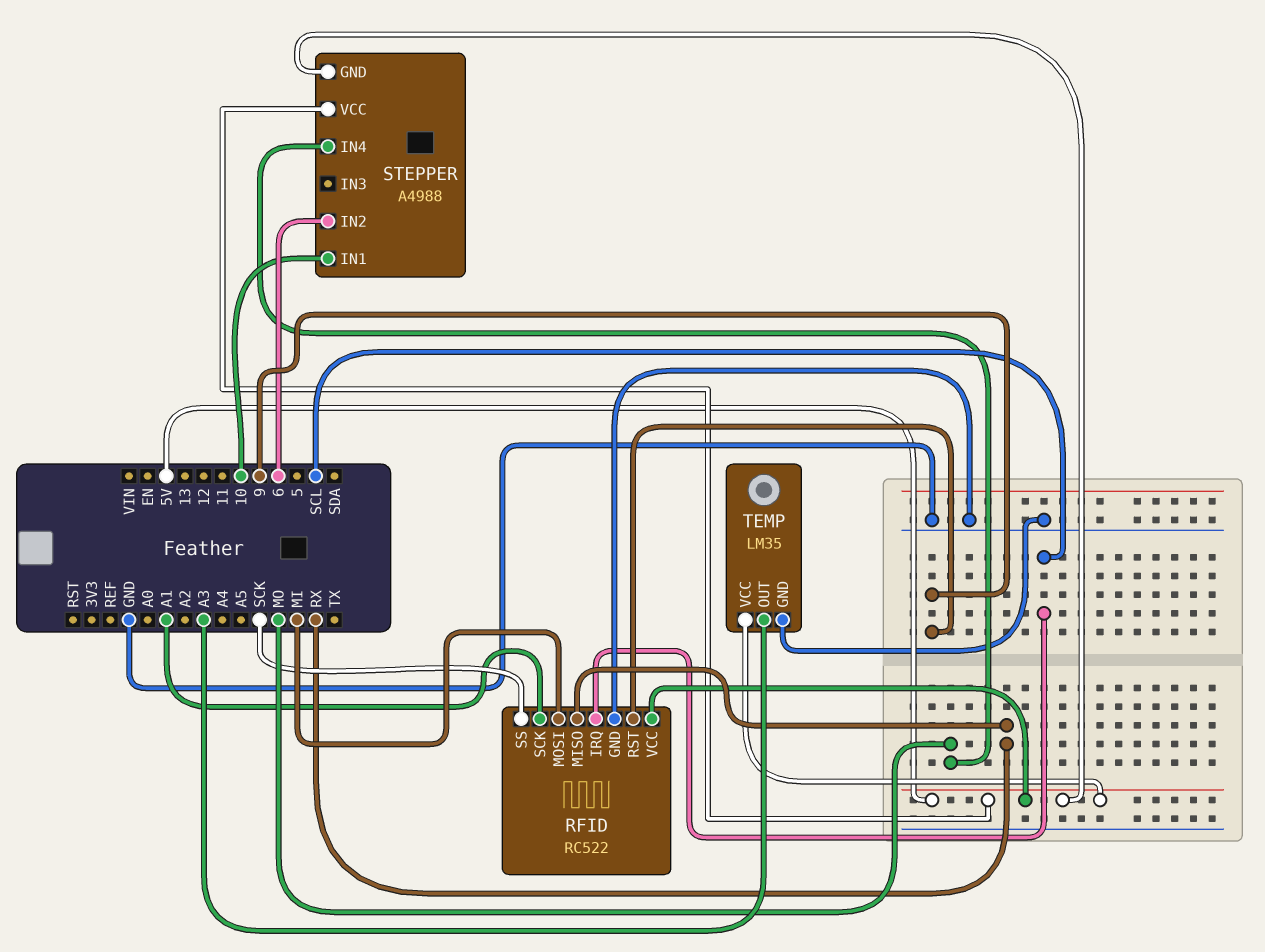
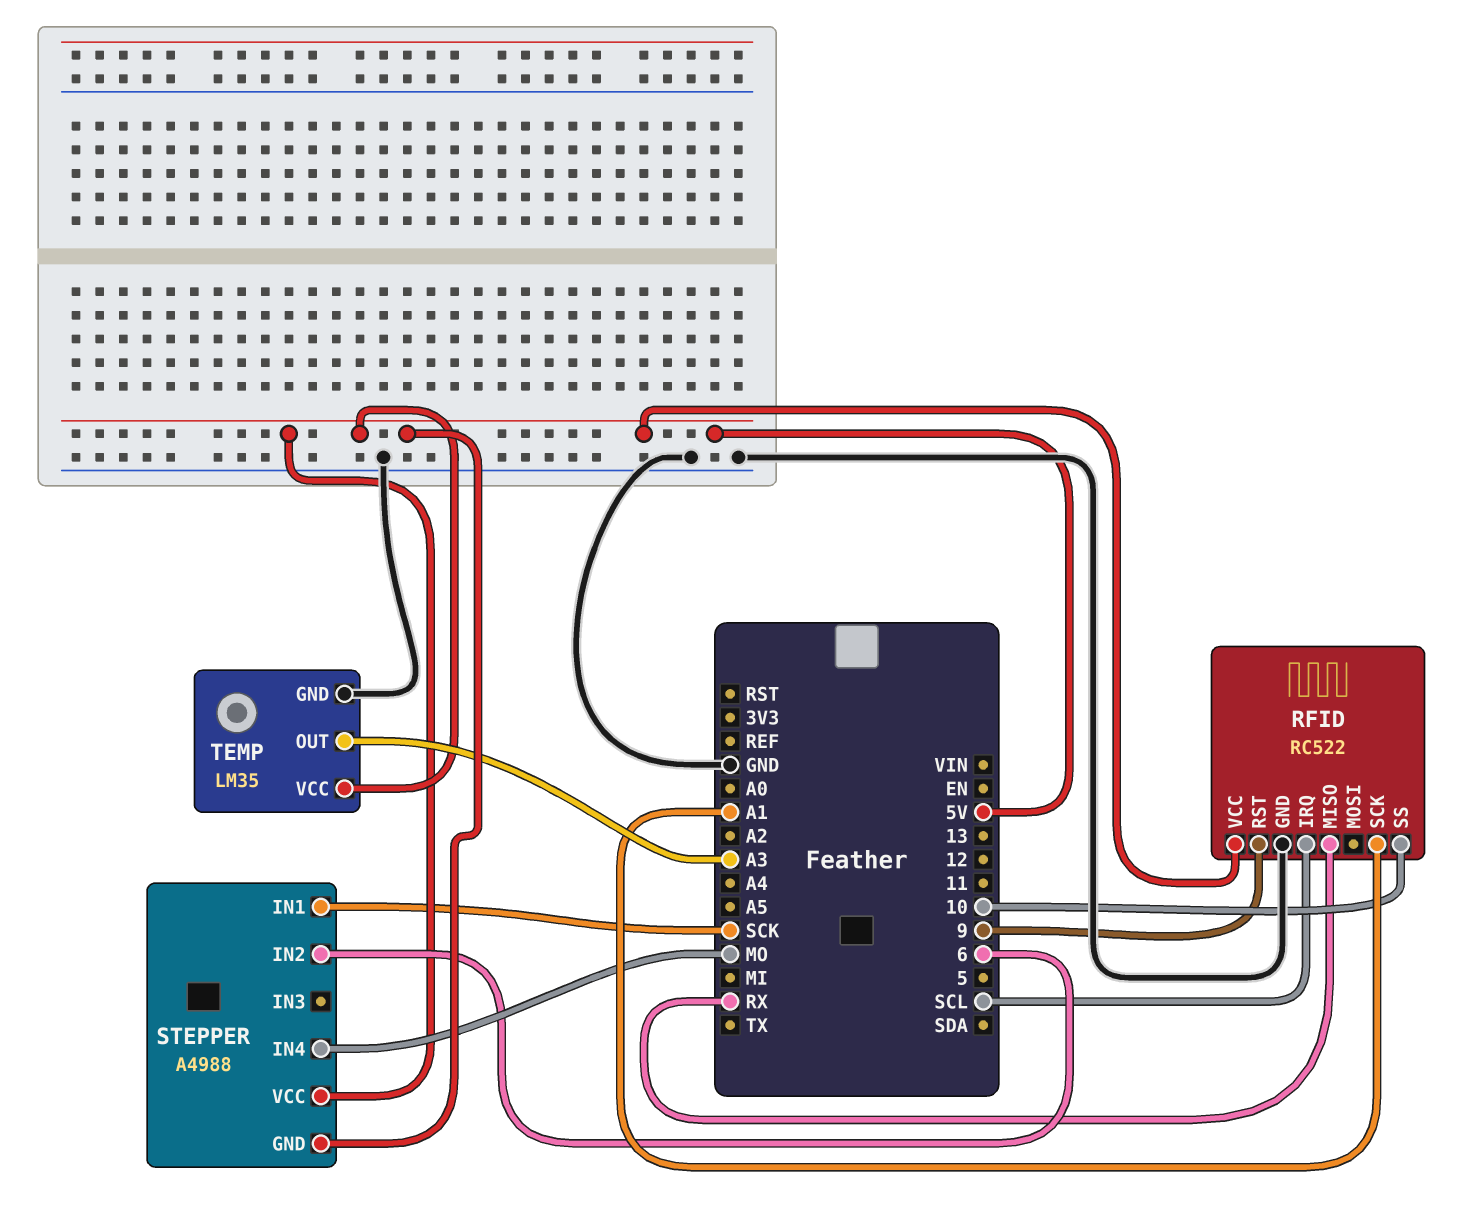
RFID pin MOSI: MI -> none
RFID pin SS: SCK -> 10
STEPPER pin IN1: 10 -> SCK

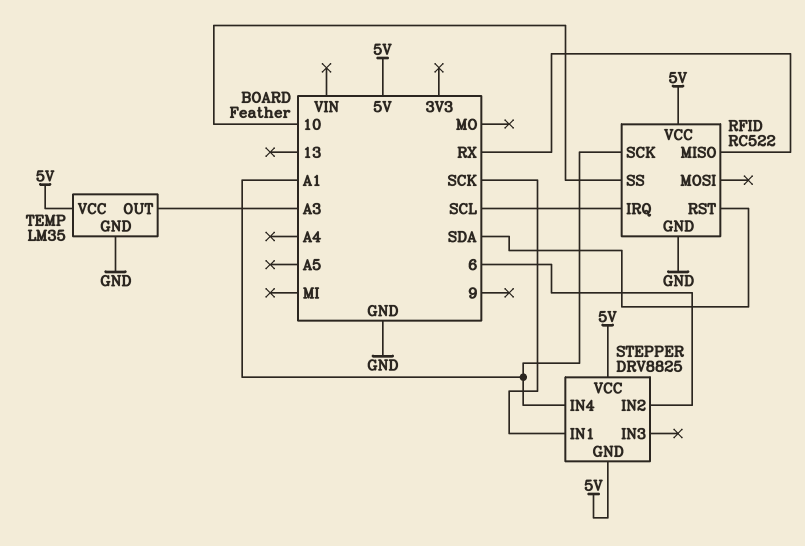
RFID pin RST: 9 -> SDA
STEPPER: A4988 -> DRV8825
STEPPER pin IN4: MO -> A1

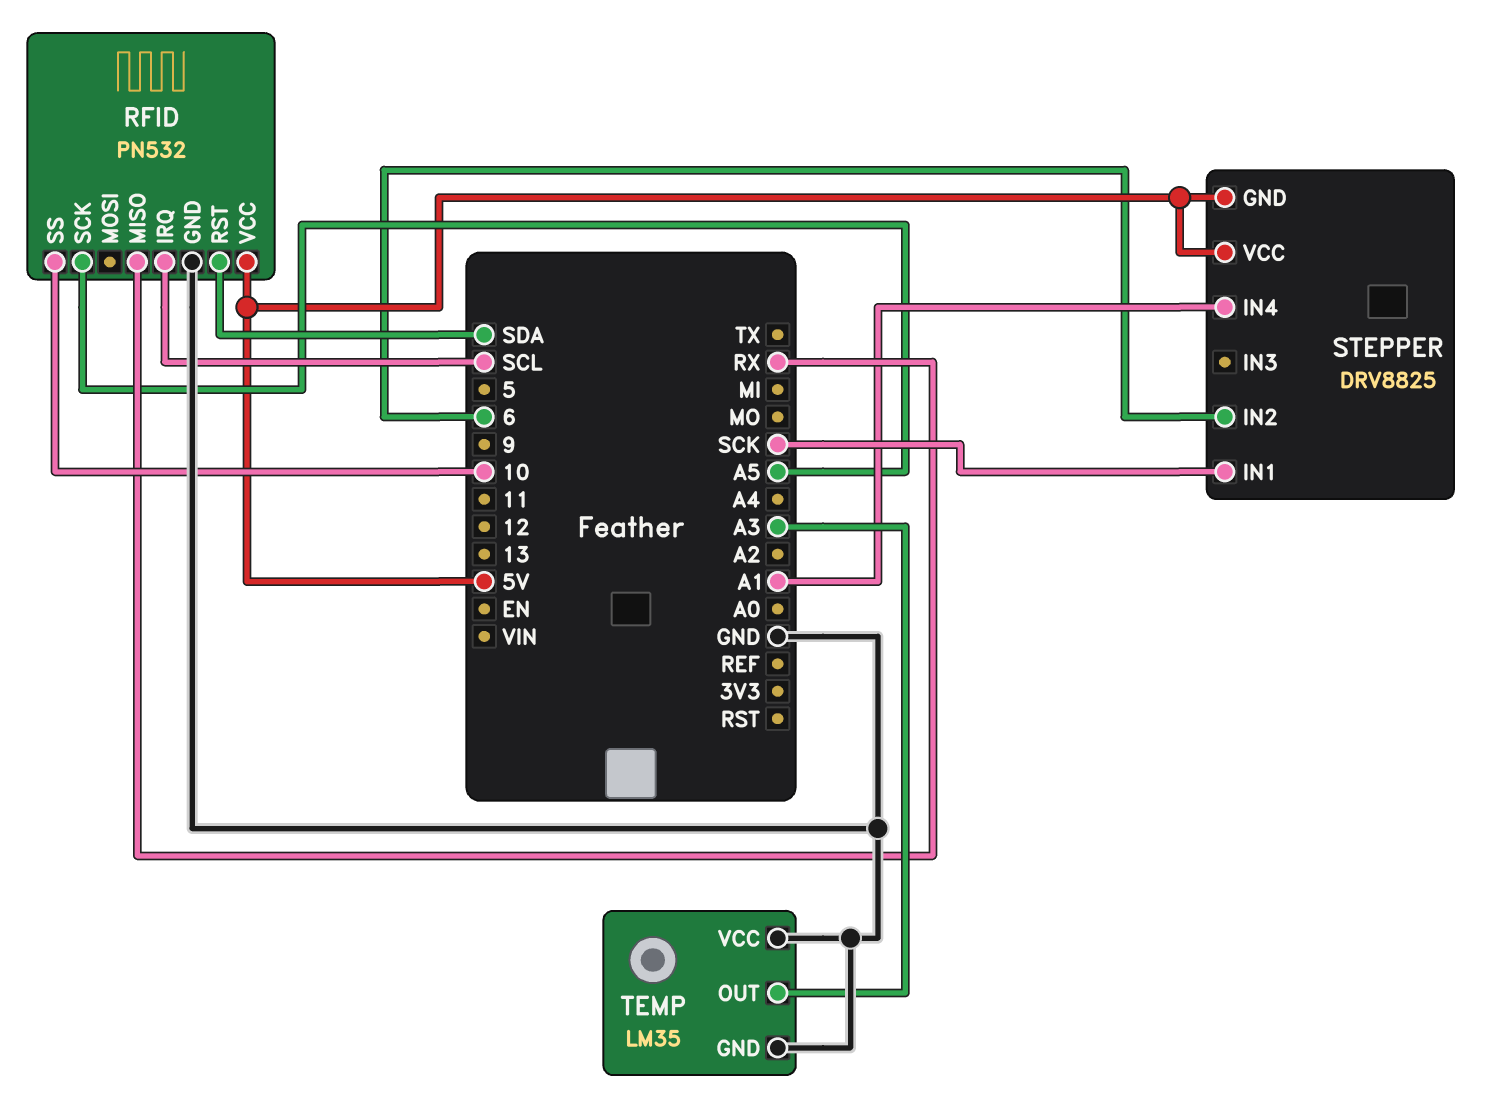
RFID: RC522 -> PN532
RFID pin SCK: A1 -> A5
TEMP pin VCC: 5V -> GND

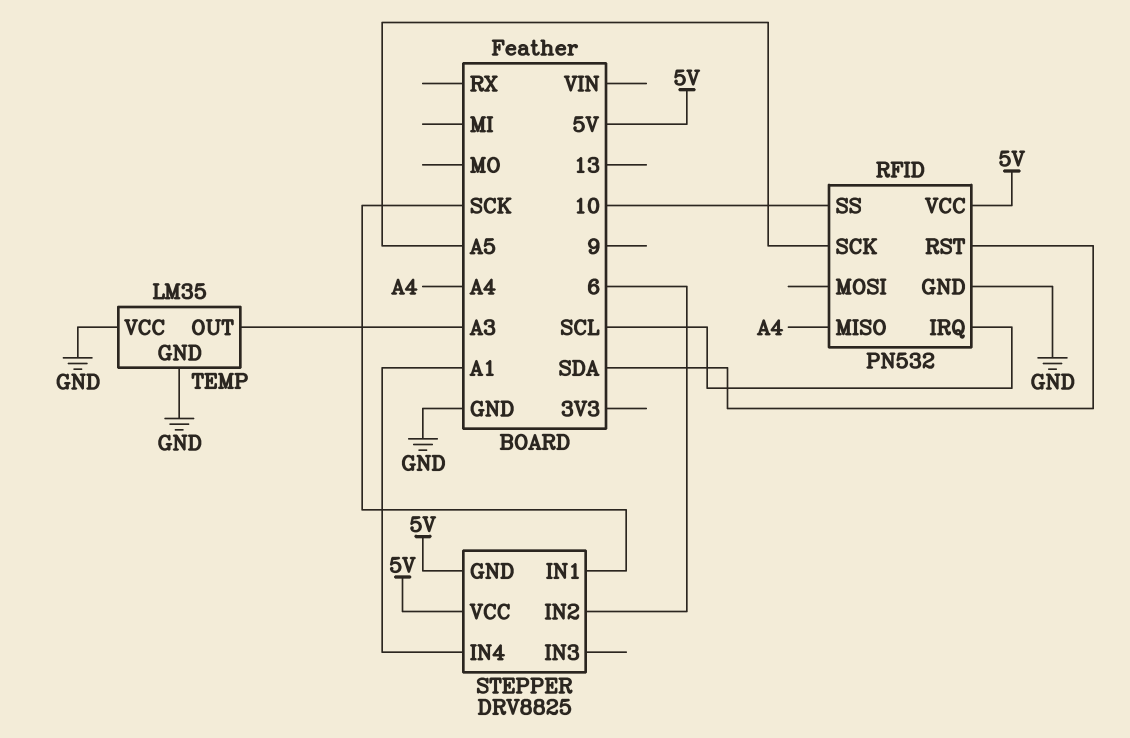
RFID pin MISO: RX -> A4

